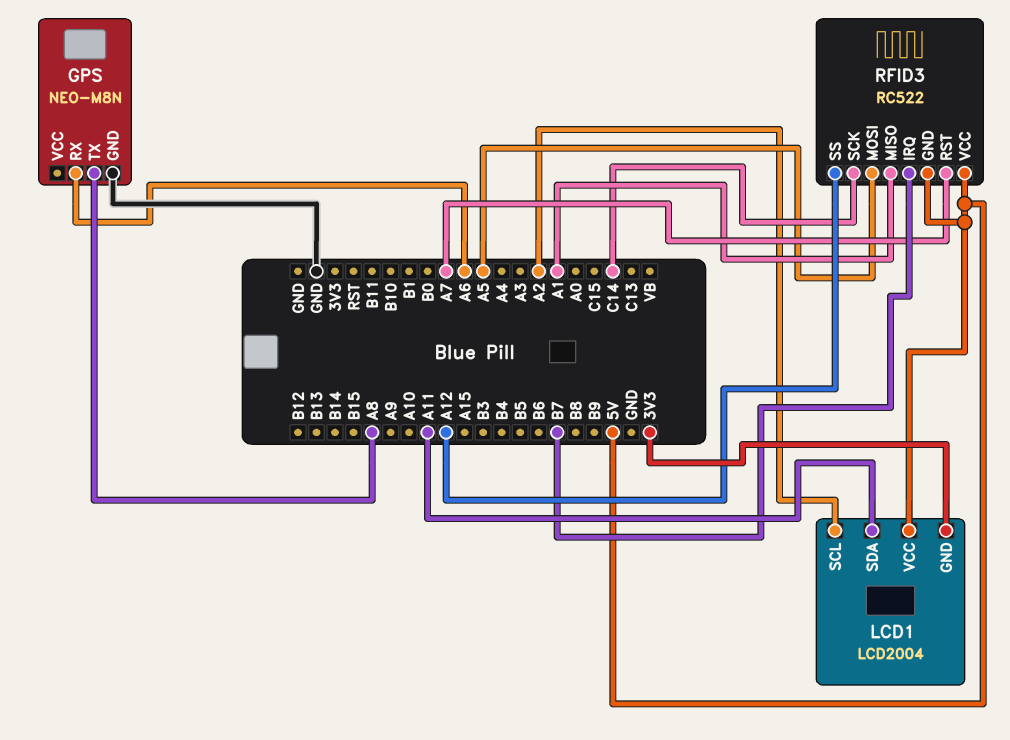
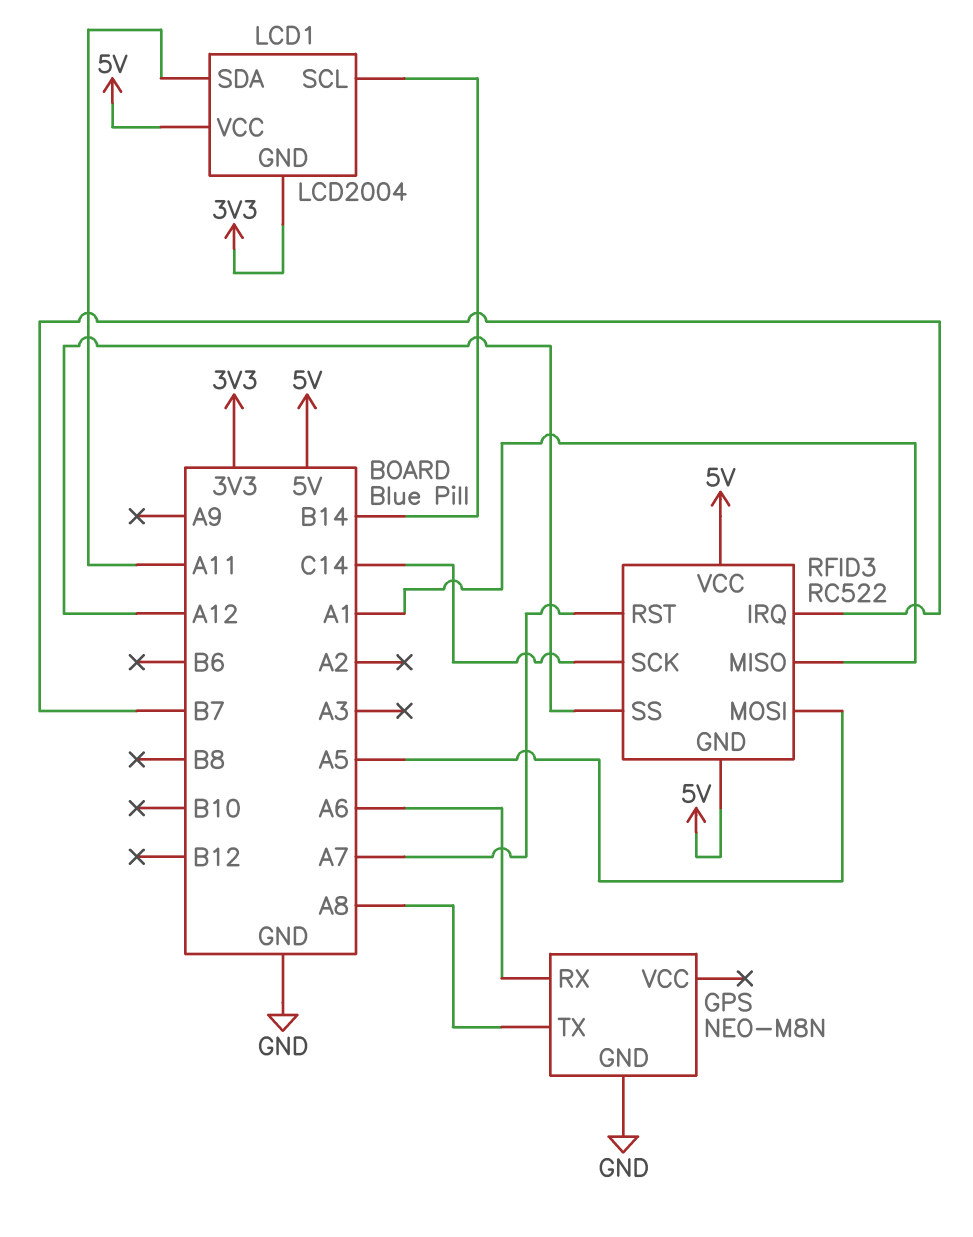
LCD1 pin SCL: A2 -> B14

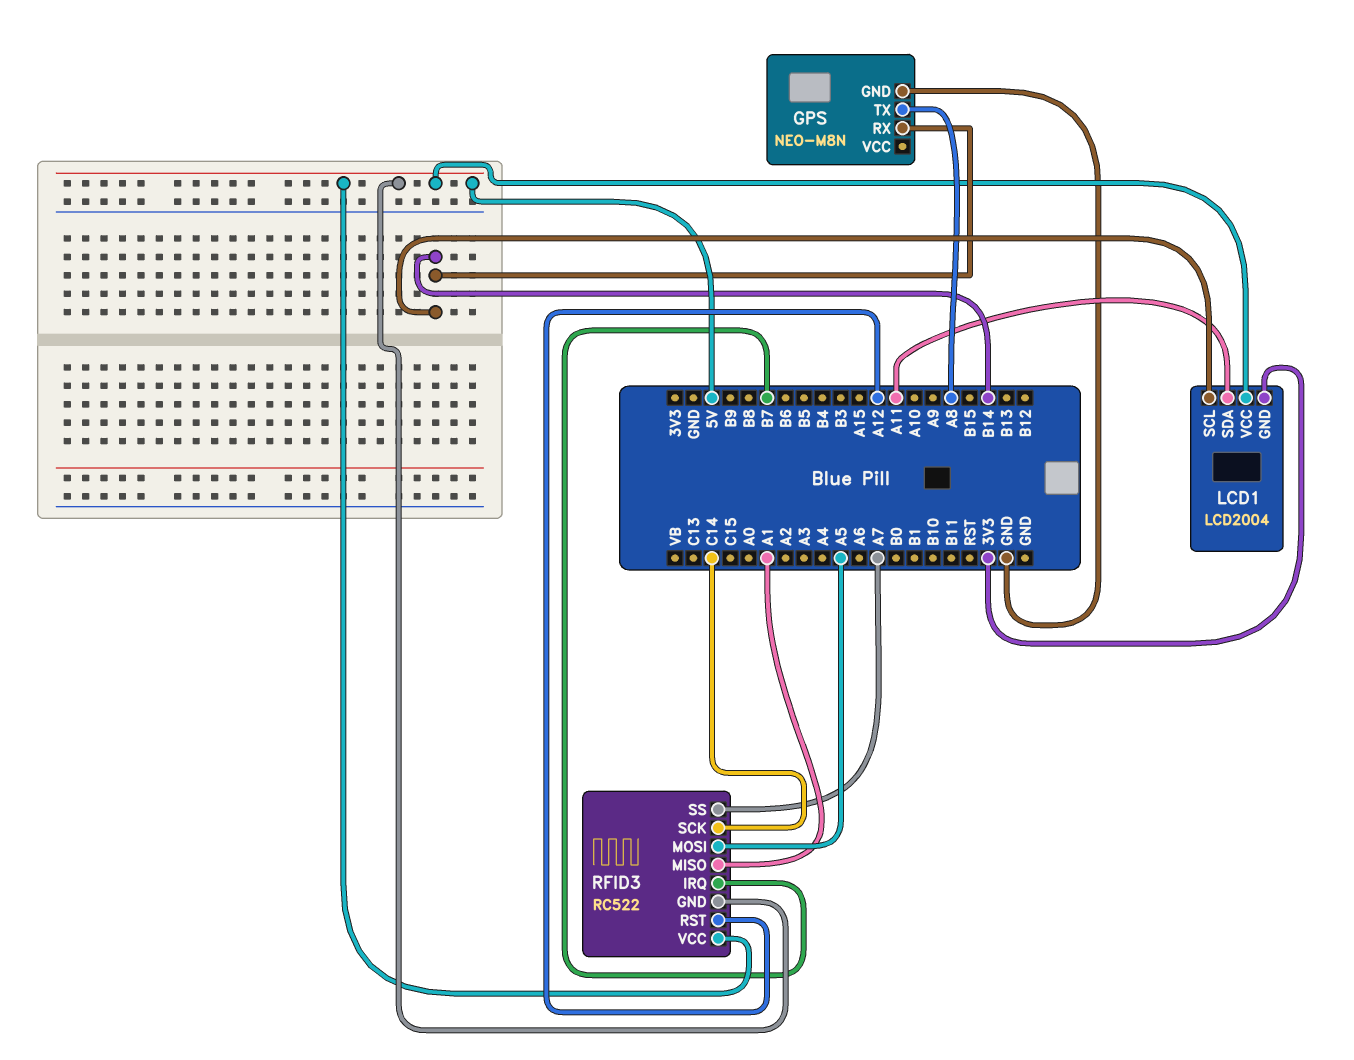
GPS pin RX: A6 -> B14
RFID3 pin RST: A7 -> A12
RFID3 pin SS: A12 -> A7

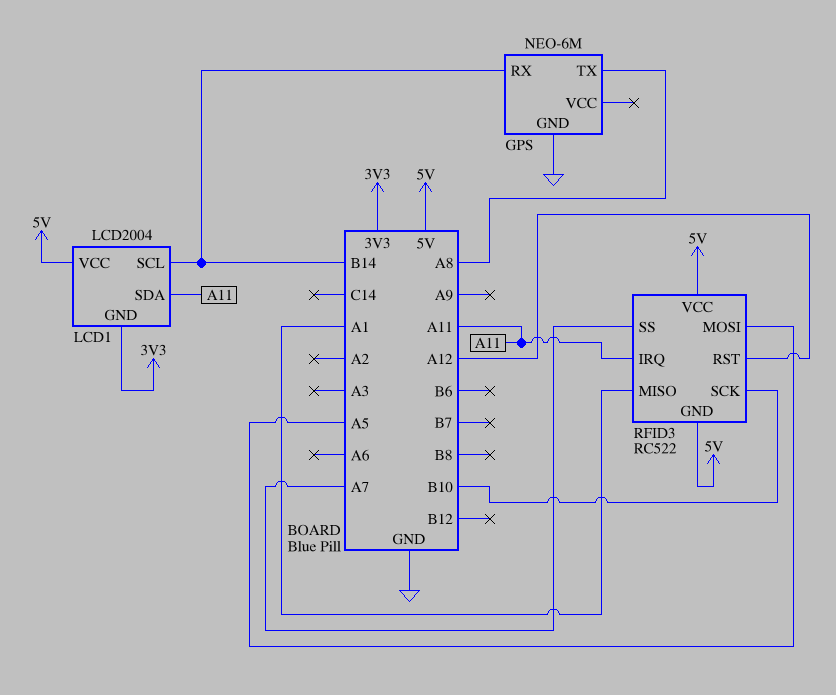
GPS: NEO-M8N -> NEO-6M
RFID3 pin IRQ: B7 -> A11
RFID3 pin SCK: C14 -> B10

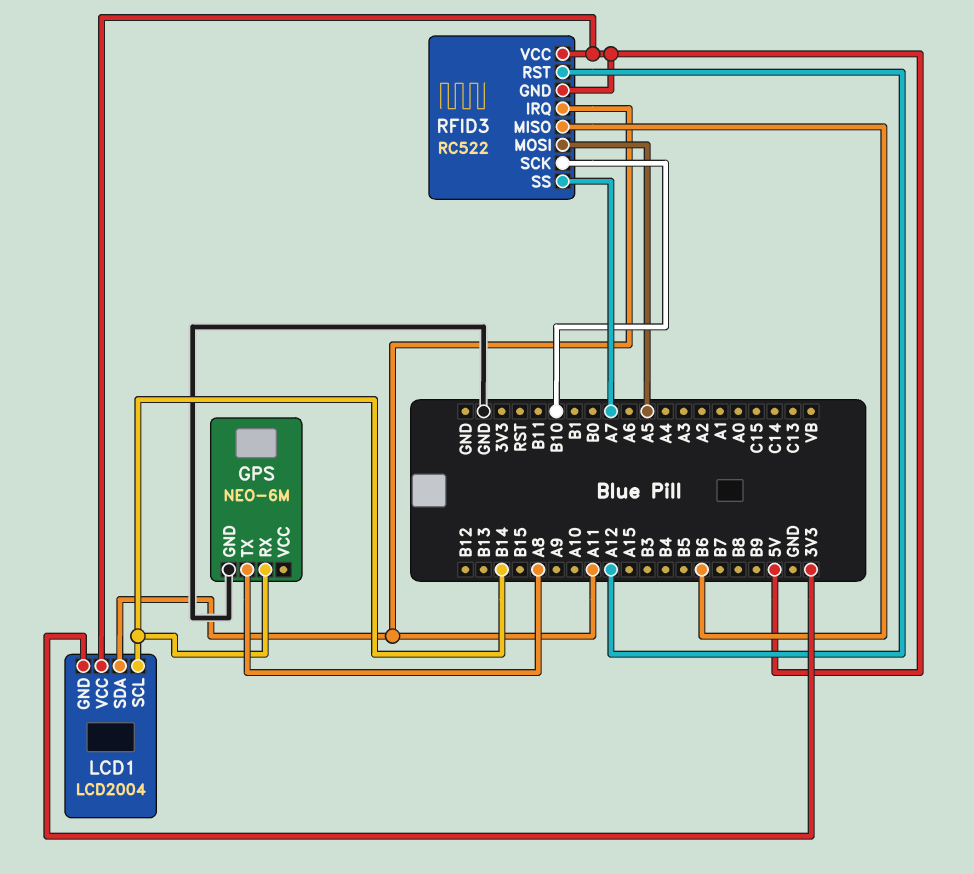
RFID3 pin MISO: A1 -> B6

